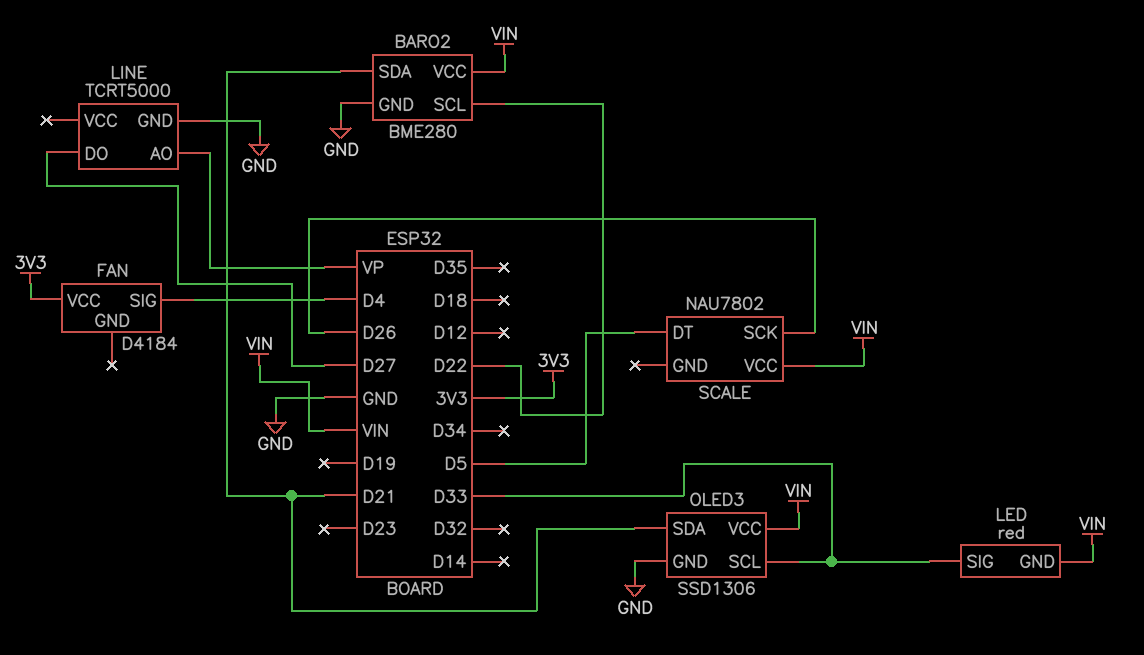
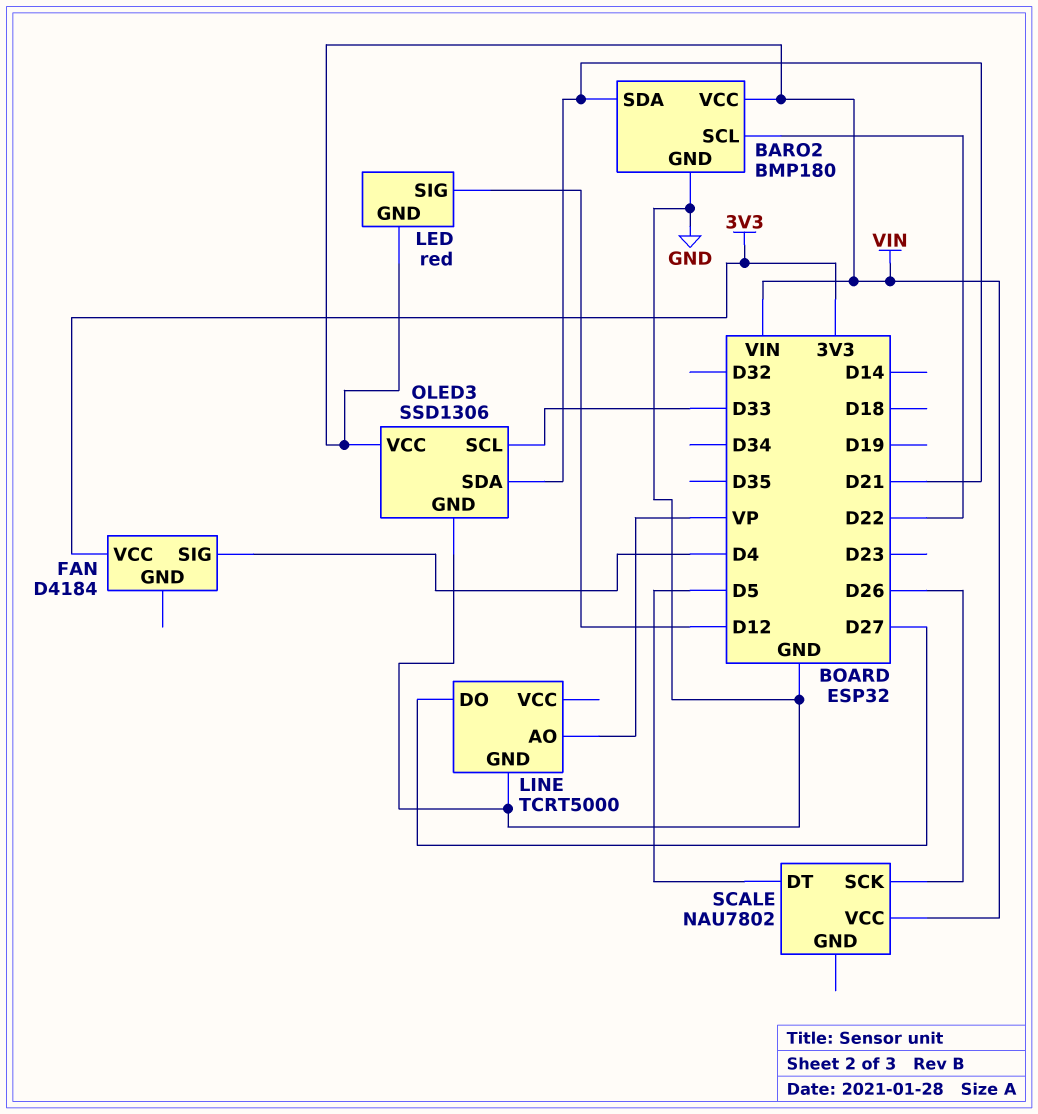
BARO2: BME280 -> BMP180
LED pin SIG: D33 -> D12

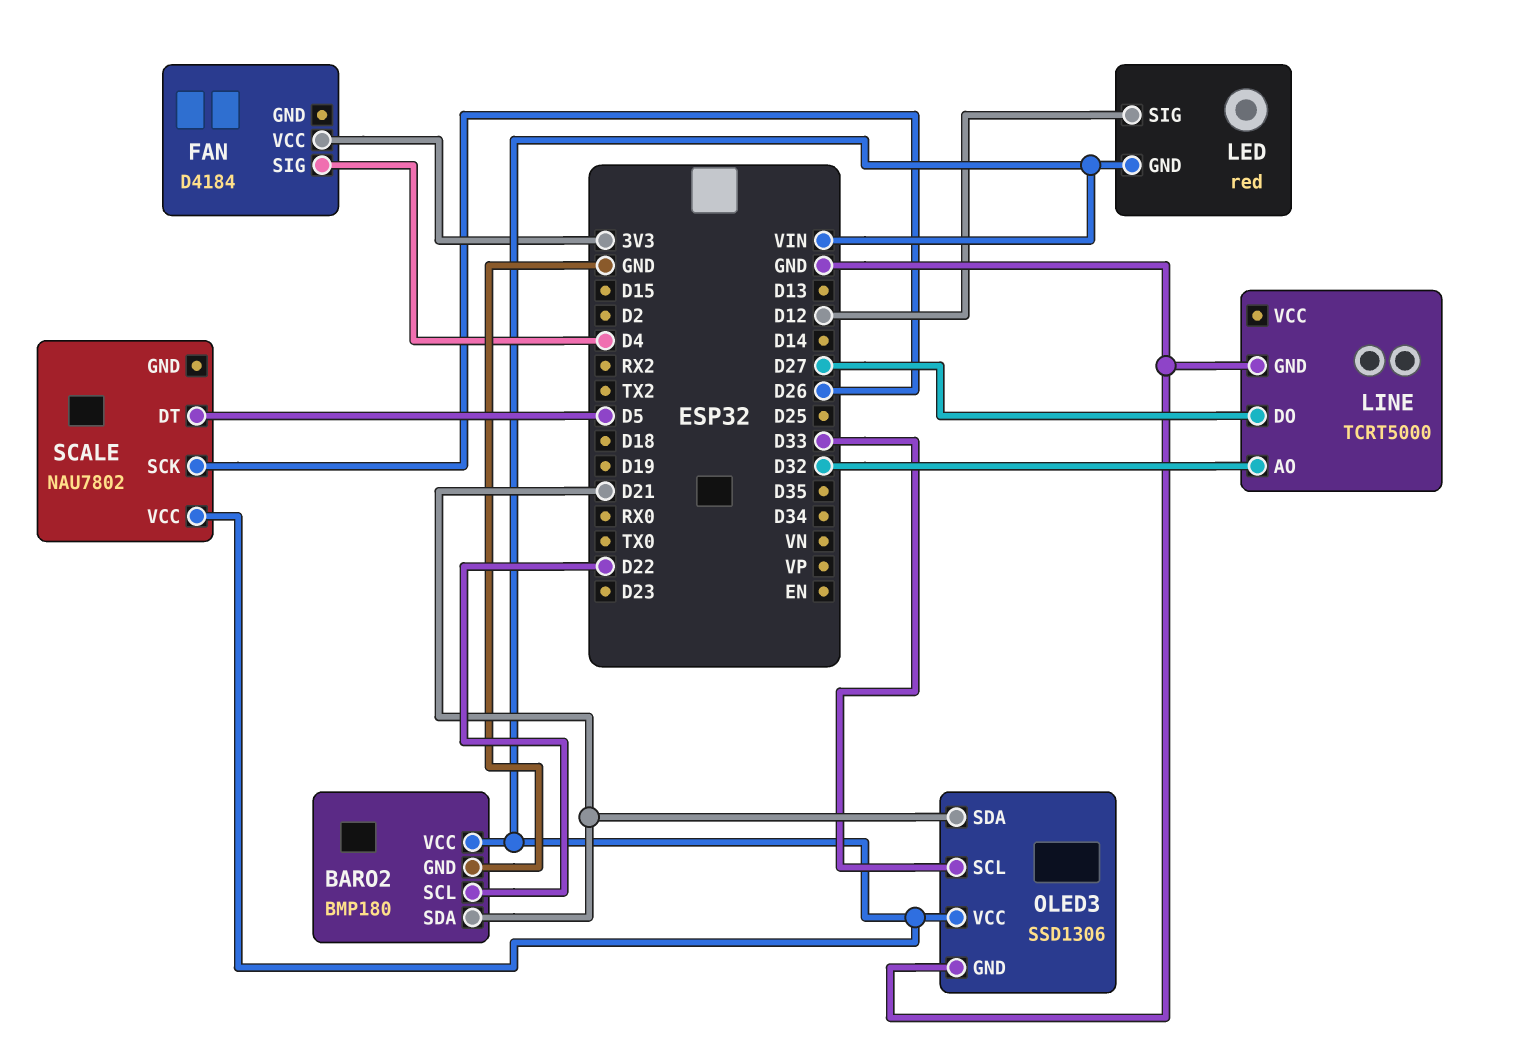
LINE pin AO: VP -> D32

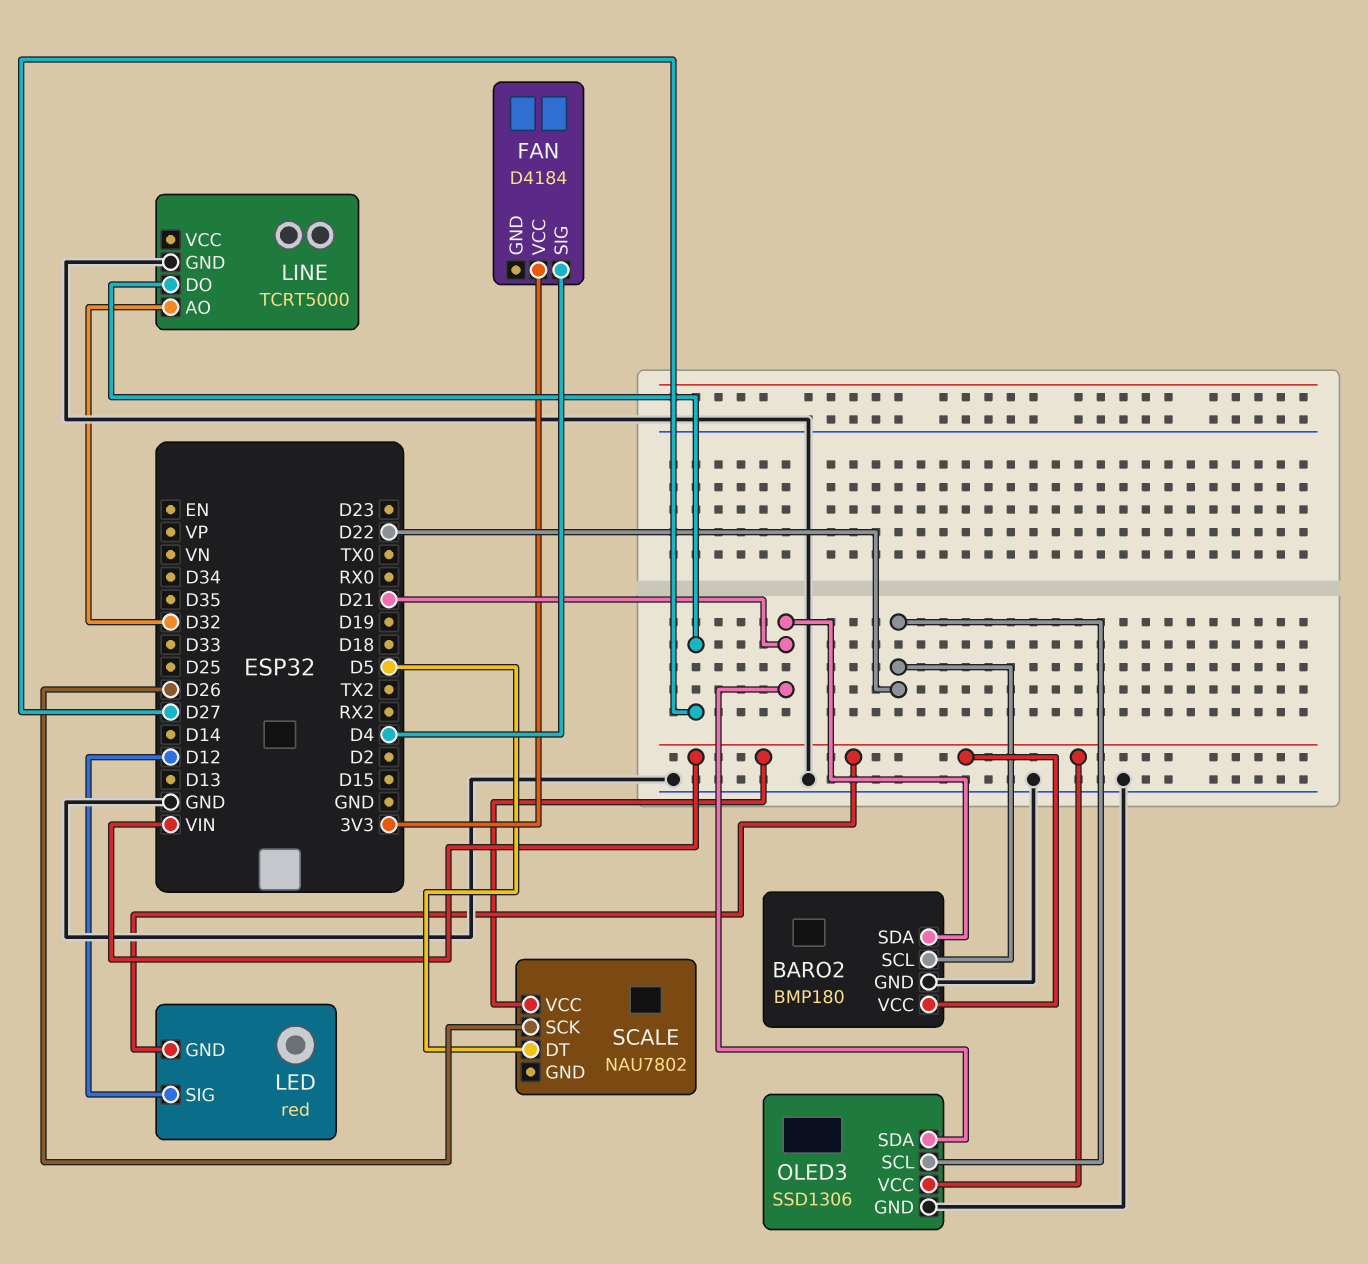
OLED3 pin SCL: D33 -> D22

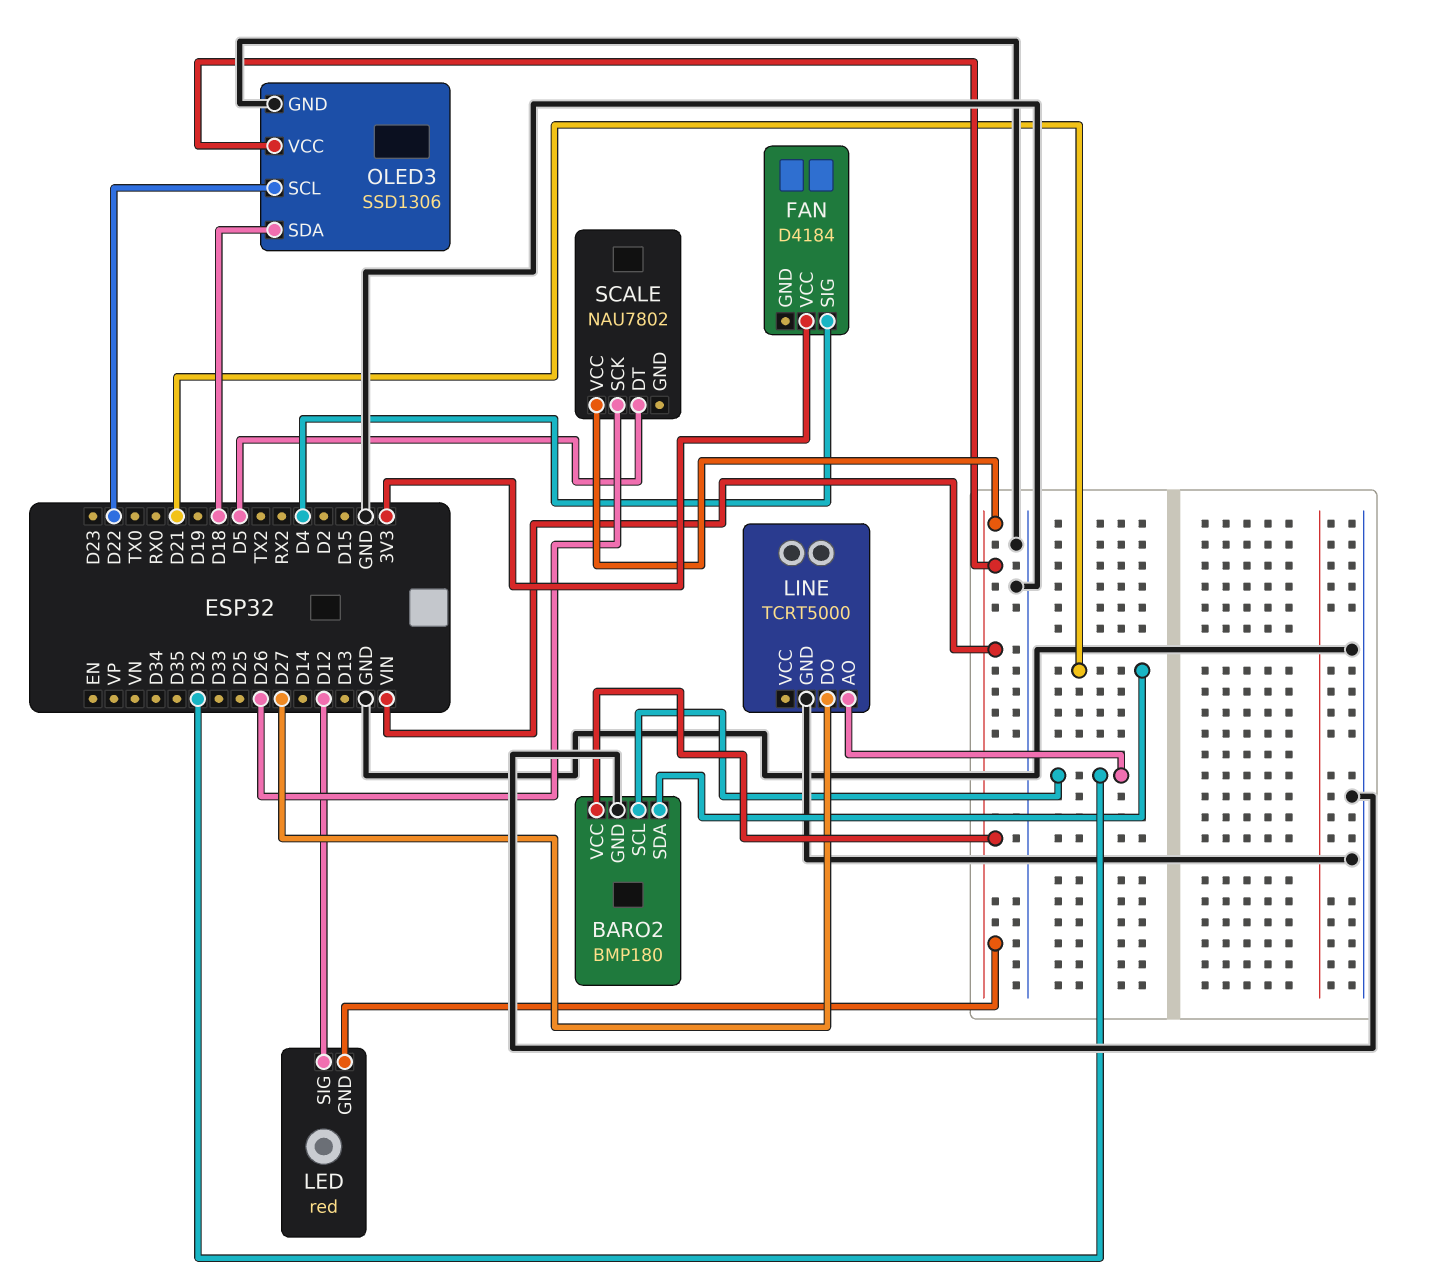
BARO2 pin SCL: D22 -> D32
OLED3 pin SDA: D21 -> D18

